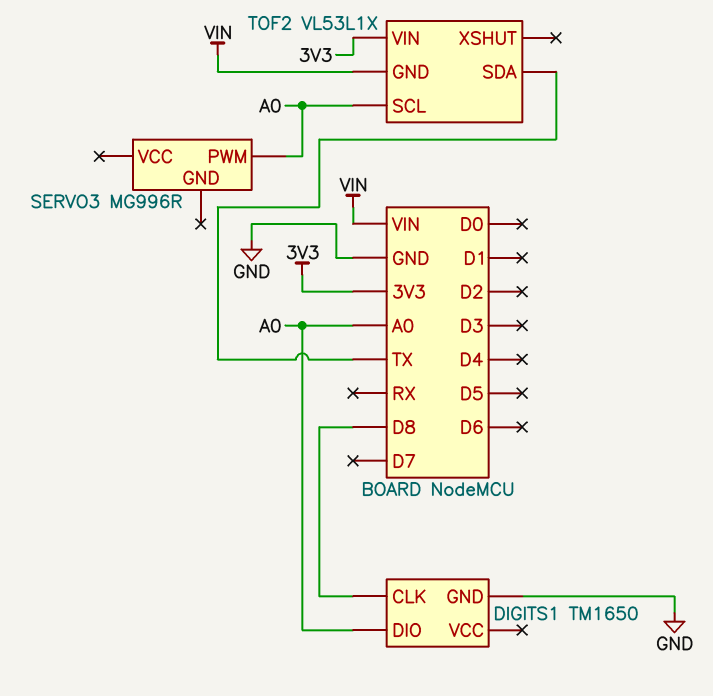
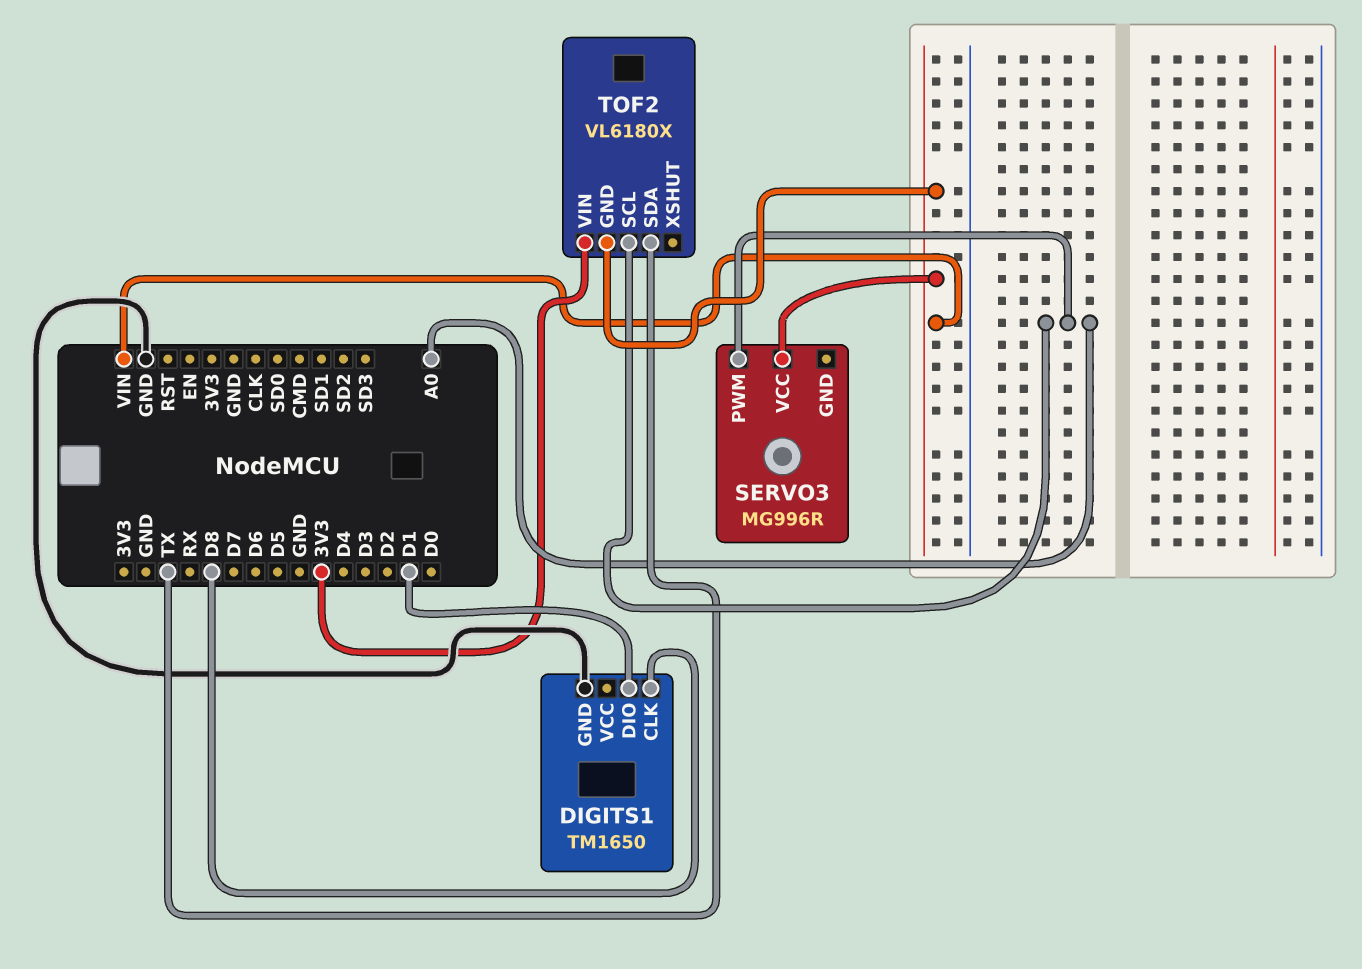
DIGITS1 pin DIO: A0 -> D1
SERVO3 pin VCC: none -> VIN
TOF2: VL53L1X -> VL6180X

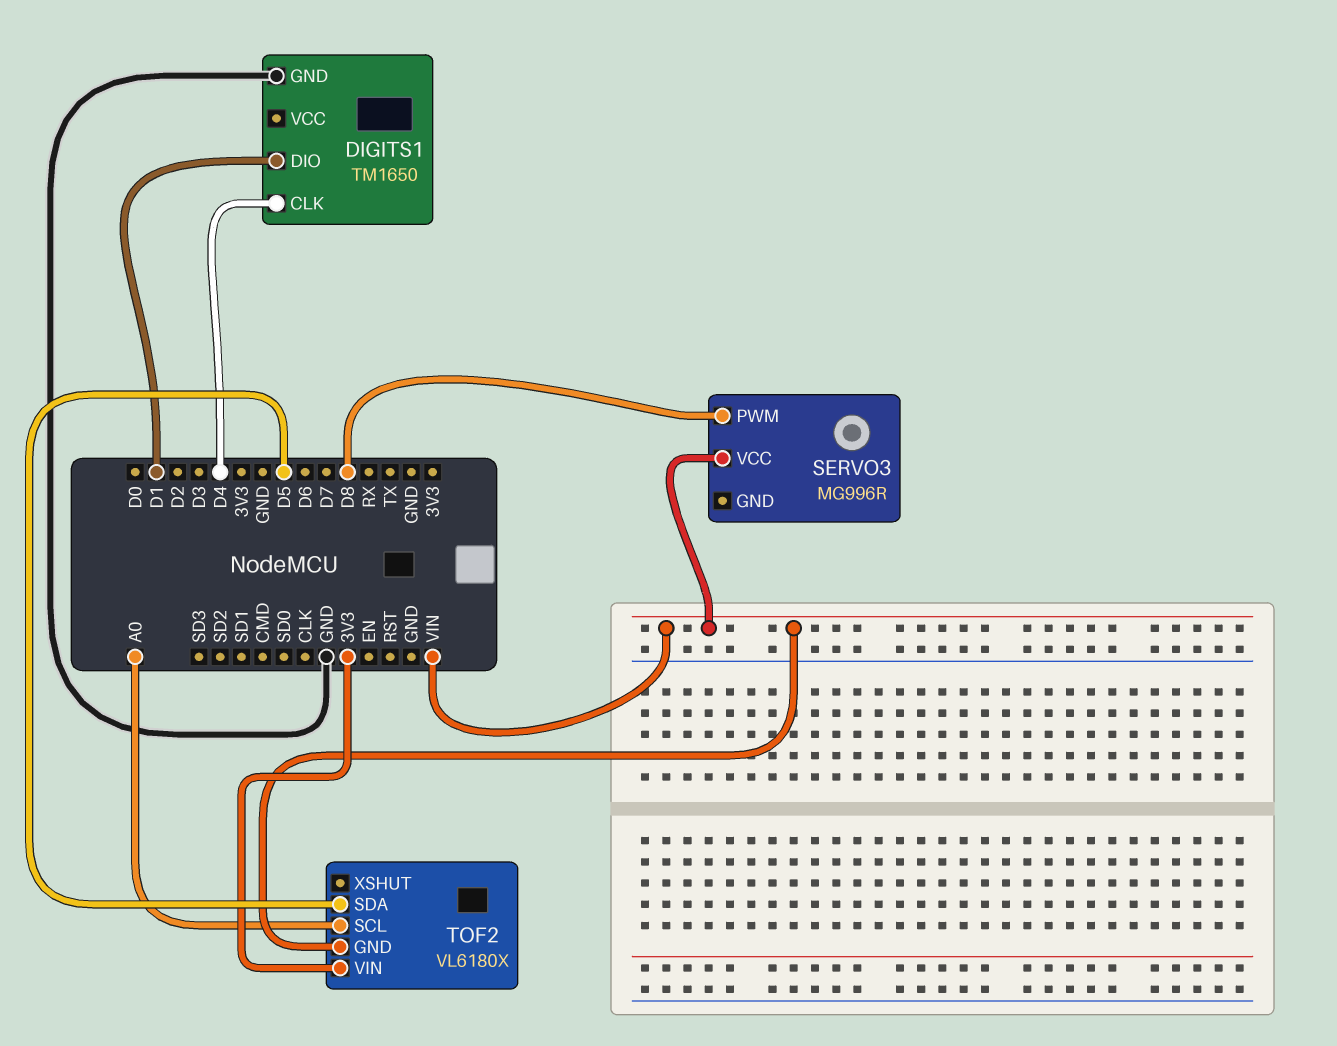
DIGITS1 pin CLK: D8 -> D4
SERVO3 pin PWM: A0 -> D8
TOF2 pin SDA: TX -> D5

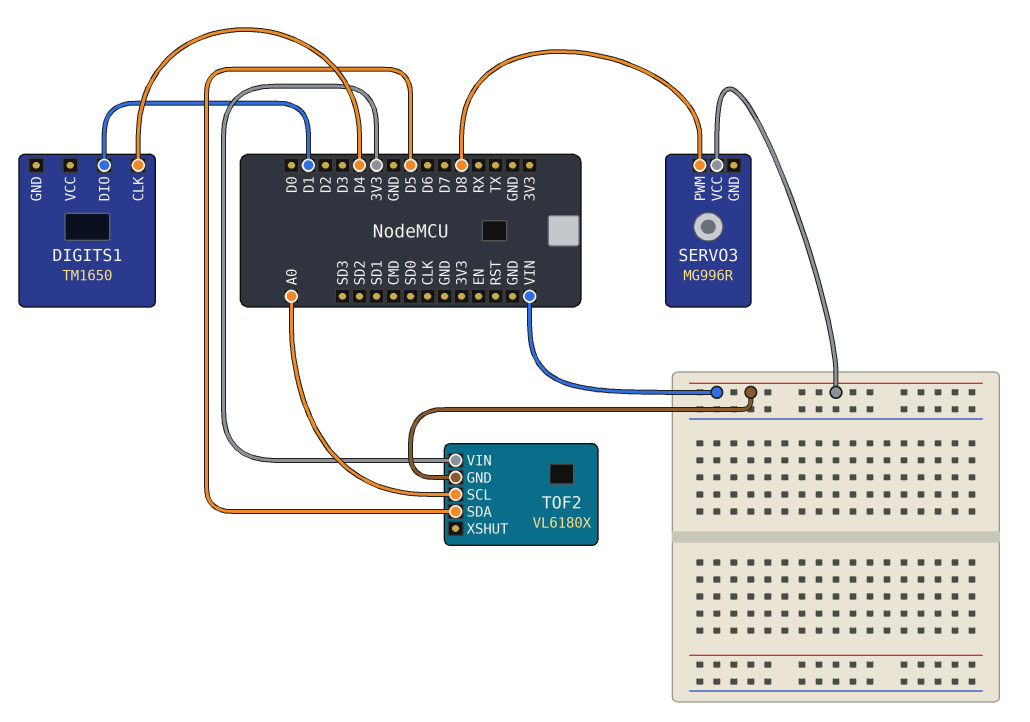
DIGITS1 pin GND: GND -> none

